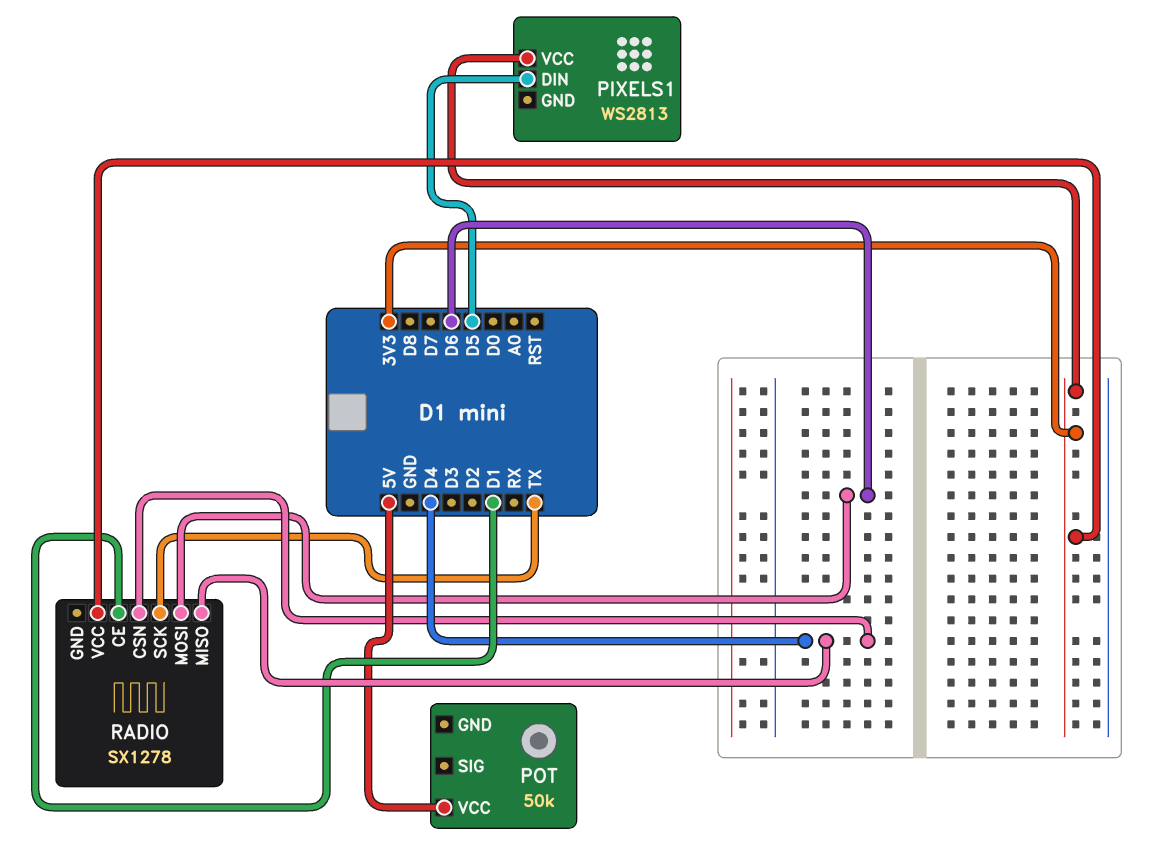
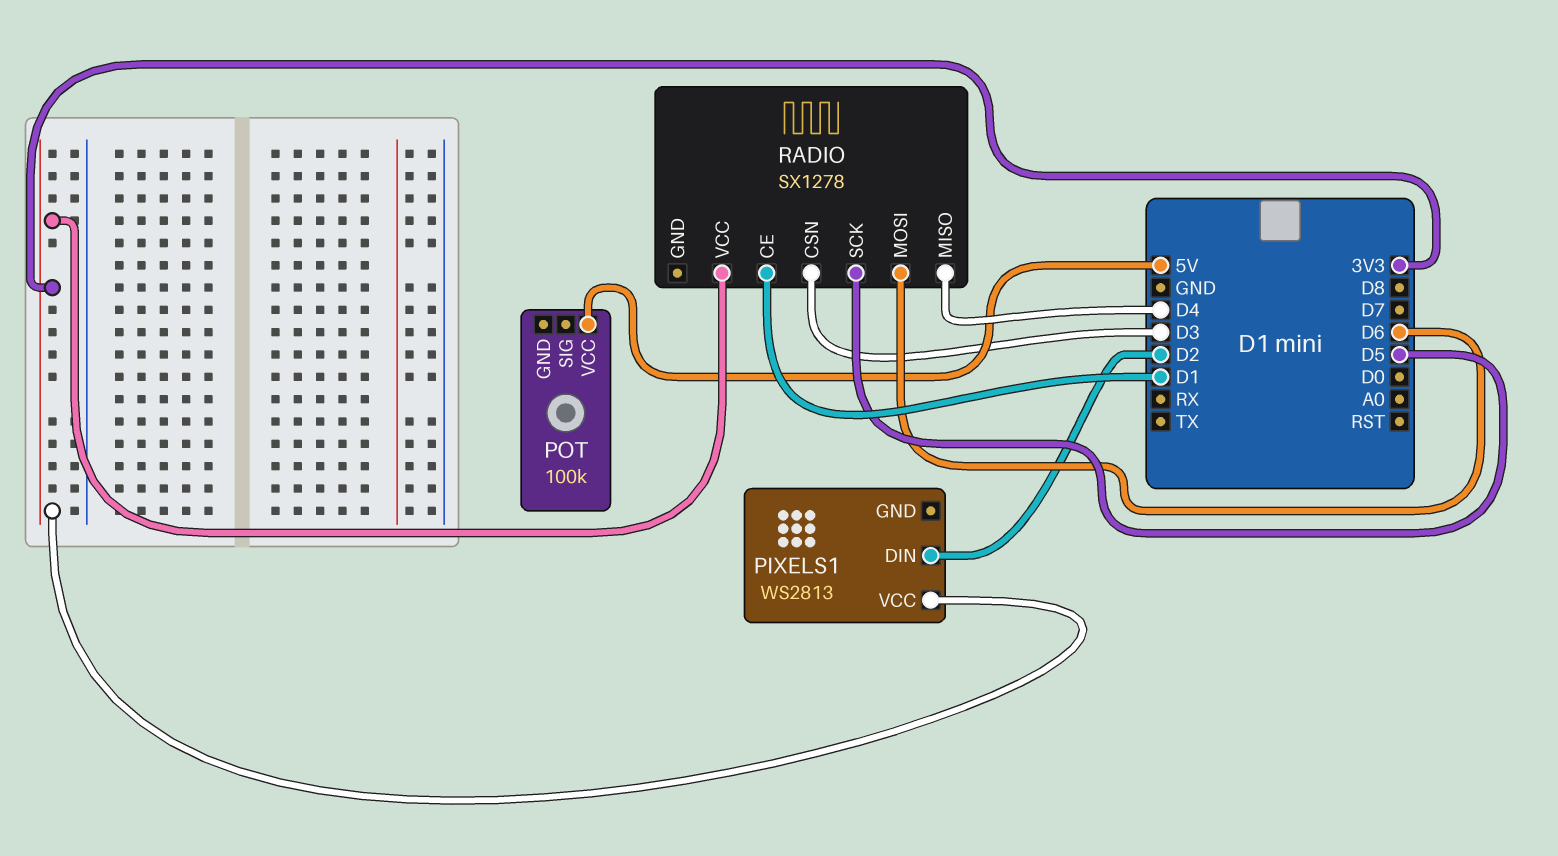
PIXELS1 pin DIN: D5 -> D2
POT: 50k -> 100k
RADIO pin CSN: D4 -> D3
RADIO pin SCK: TX -> D5

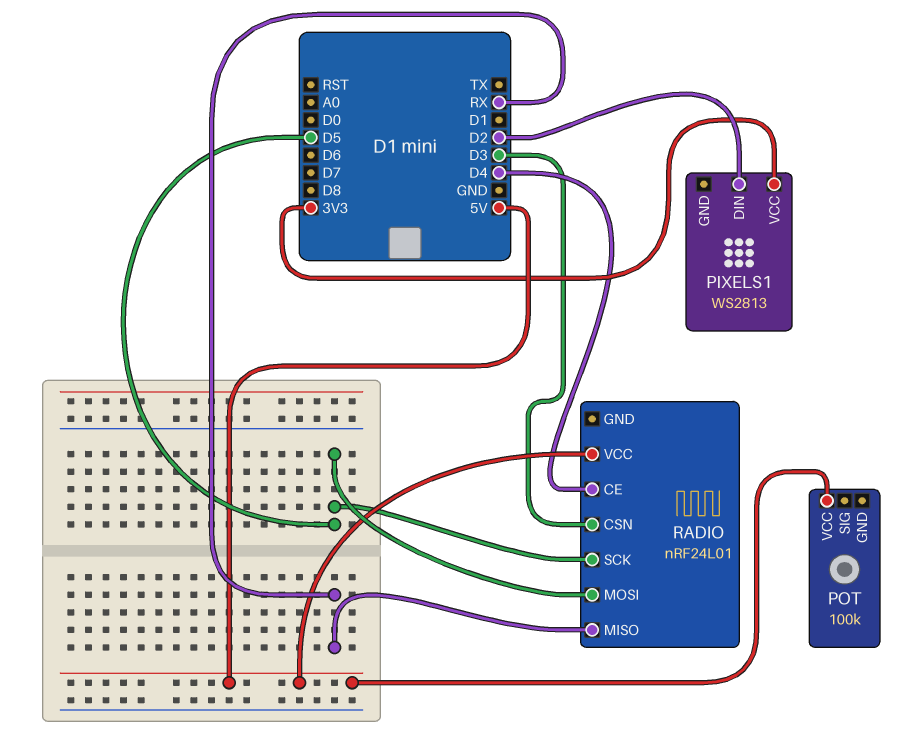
RADIO: SX1278 -> nRF24L01
RADIO pin CE: D1 -> D4
RADIO pin MISO: D4 -> RX
RADIO pin MOSI: D6 -> D5
RADIO pin VCC: 3V3 -> 5V

